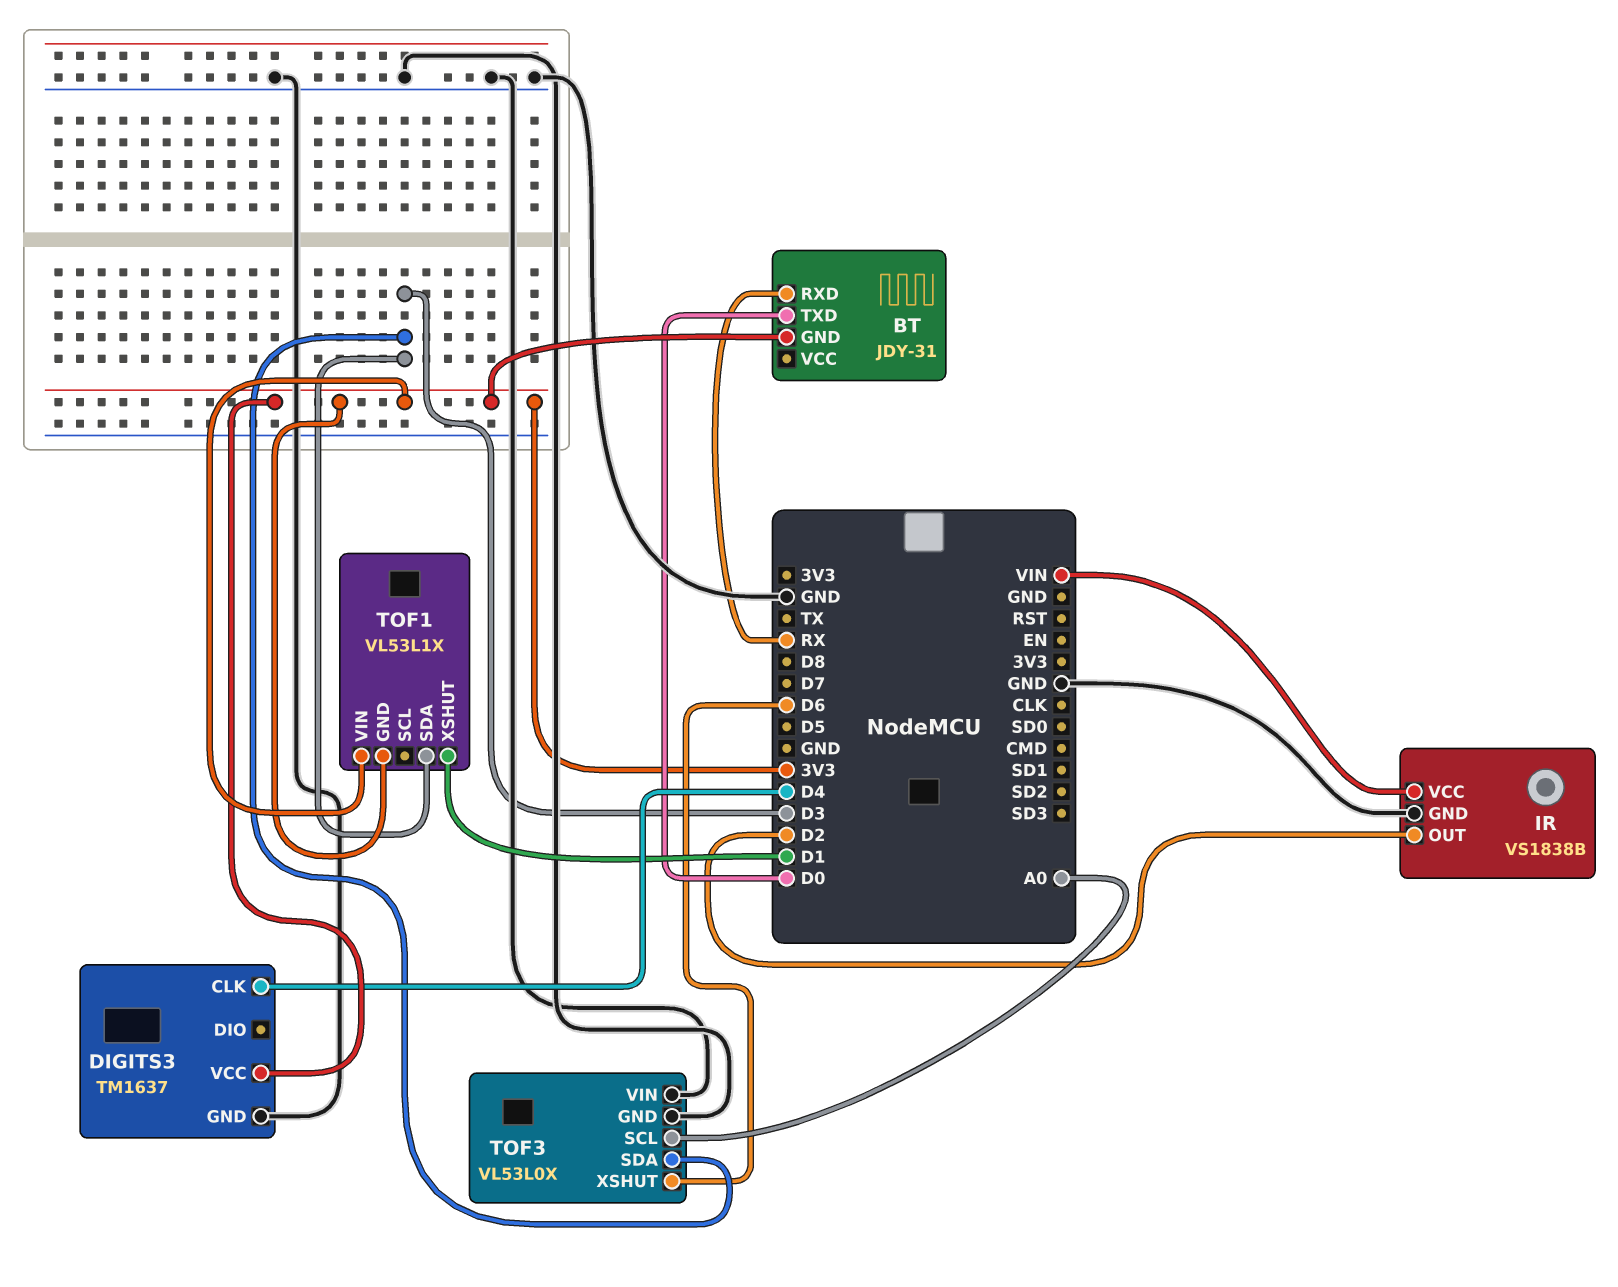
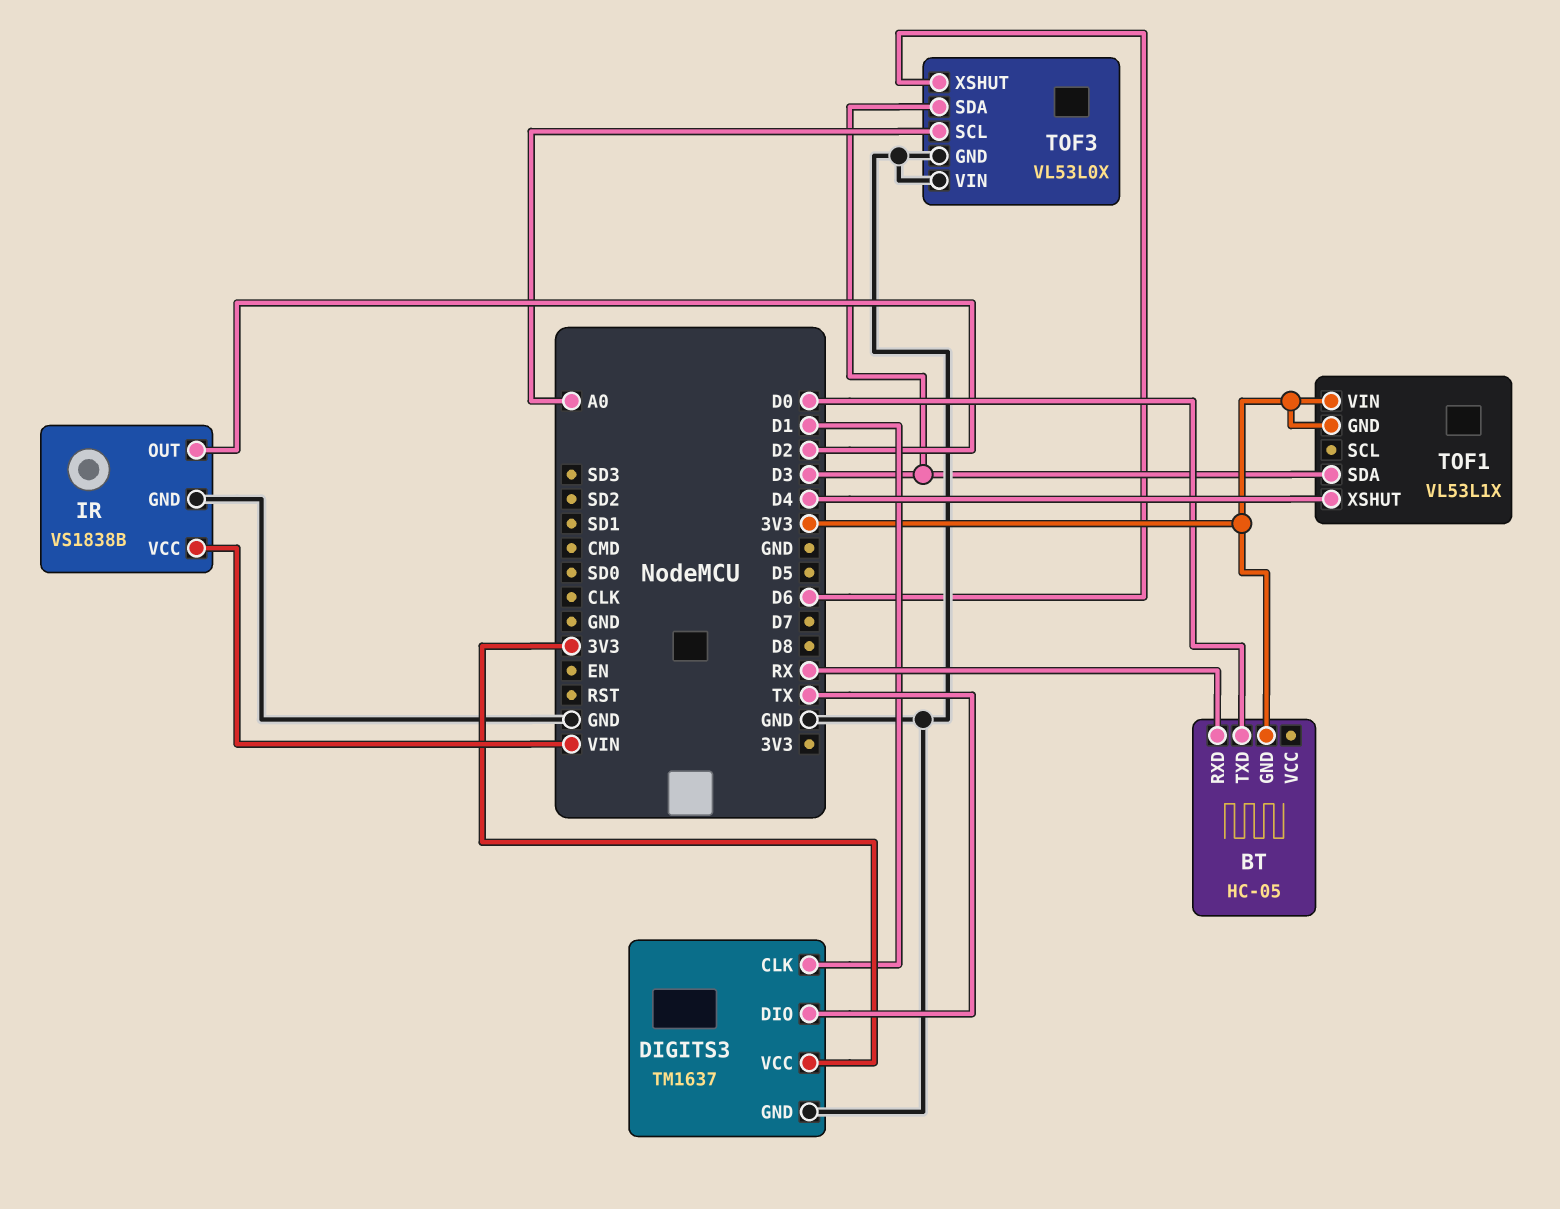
BT: JDY-31 -> HC-05
DIGITS3 pin CLK: D4 -> D1
DIGITS3 pin DIO: none -> TX
TOF1 pin XSHUT: D1 -> D4

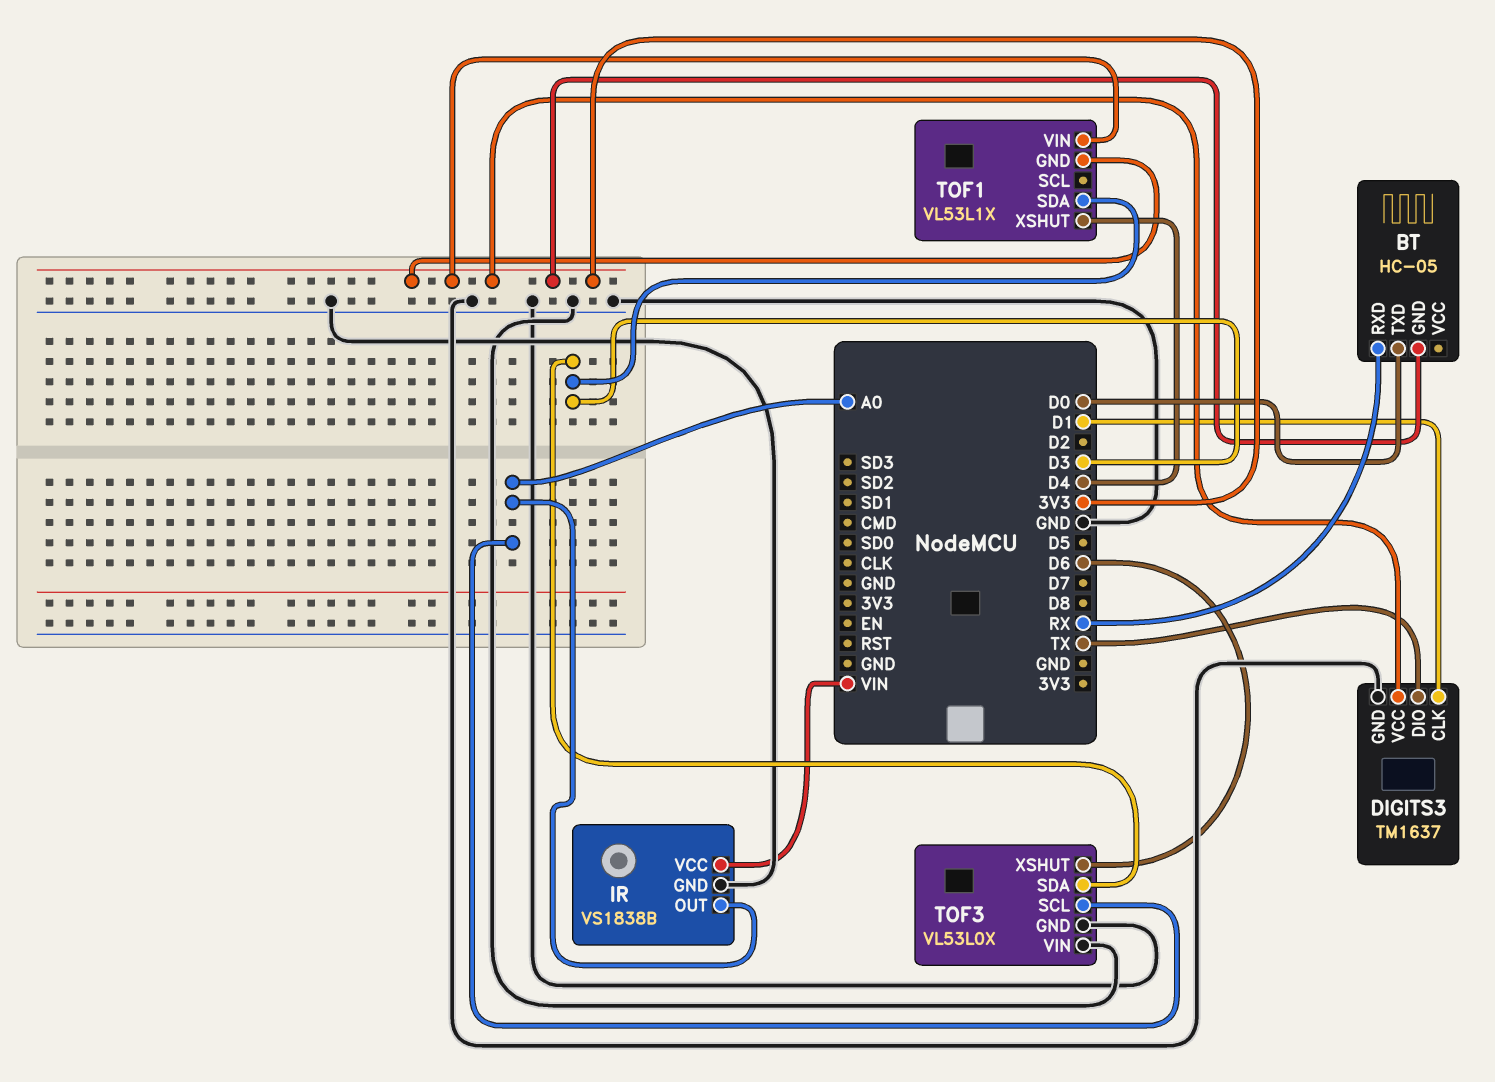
IR pin OUT: D2 -> A0

